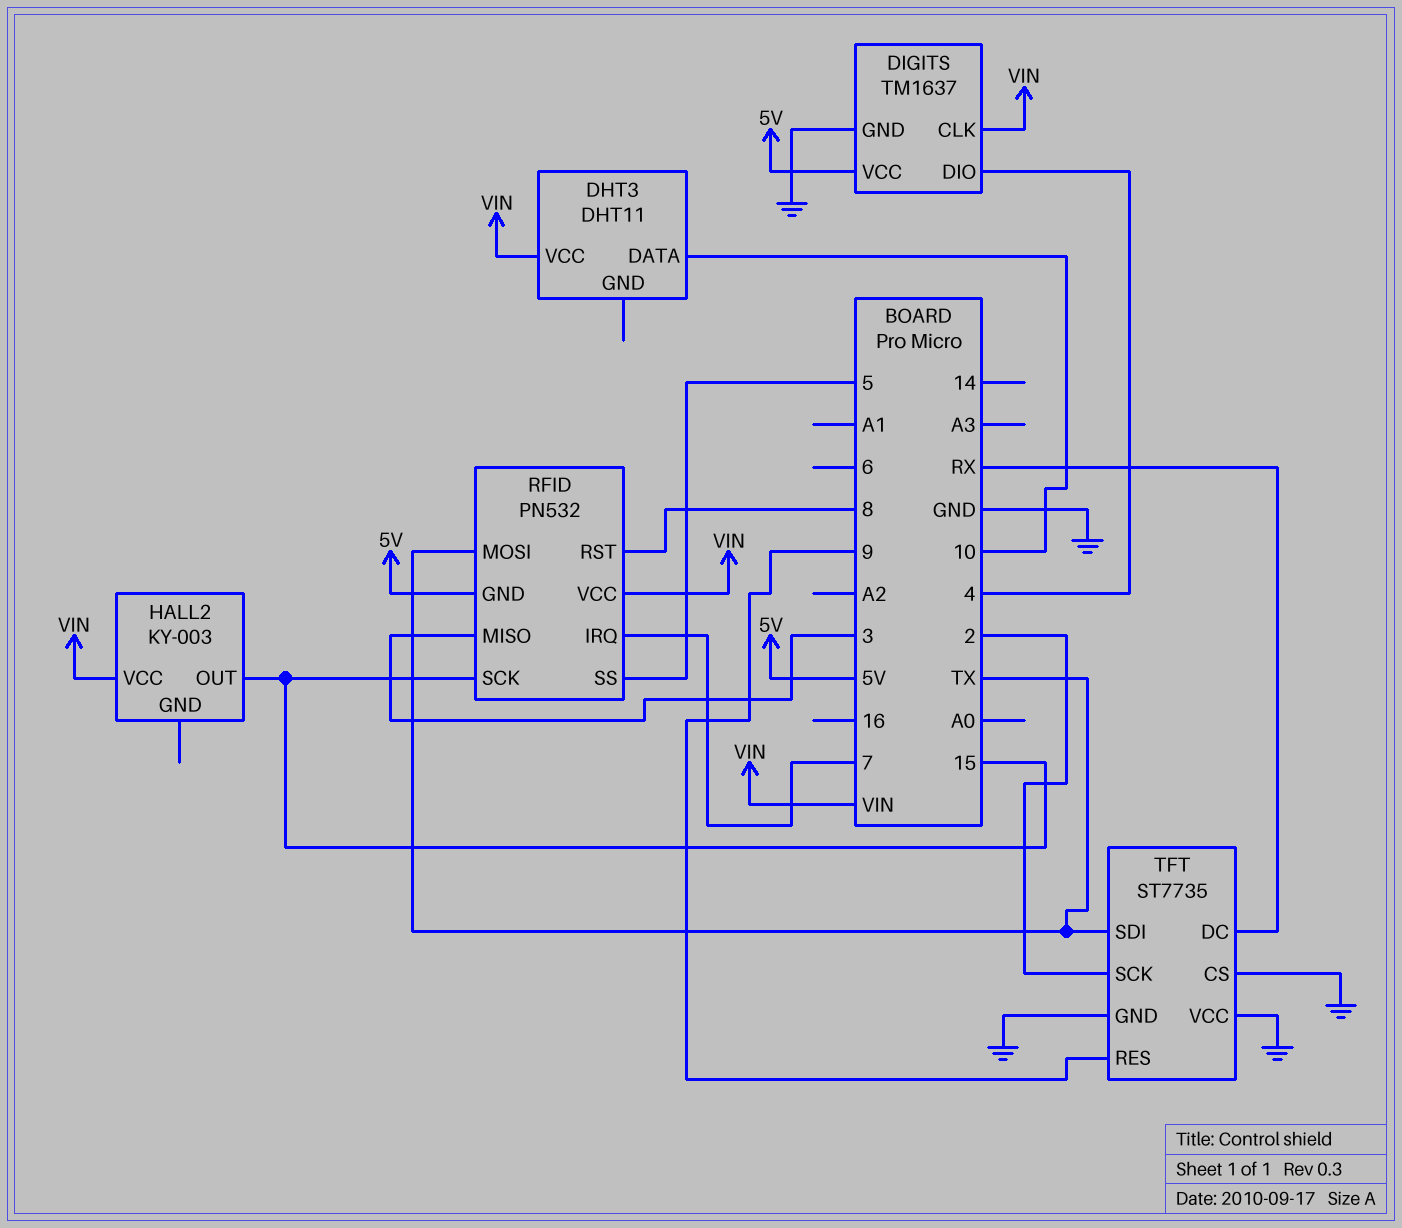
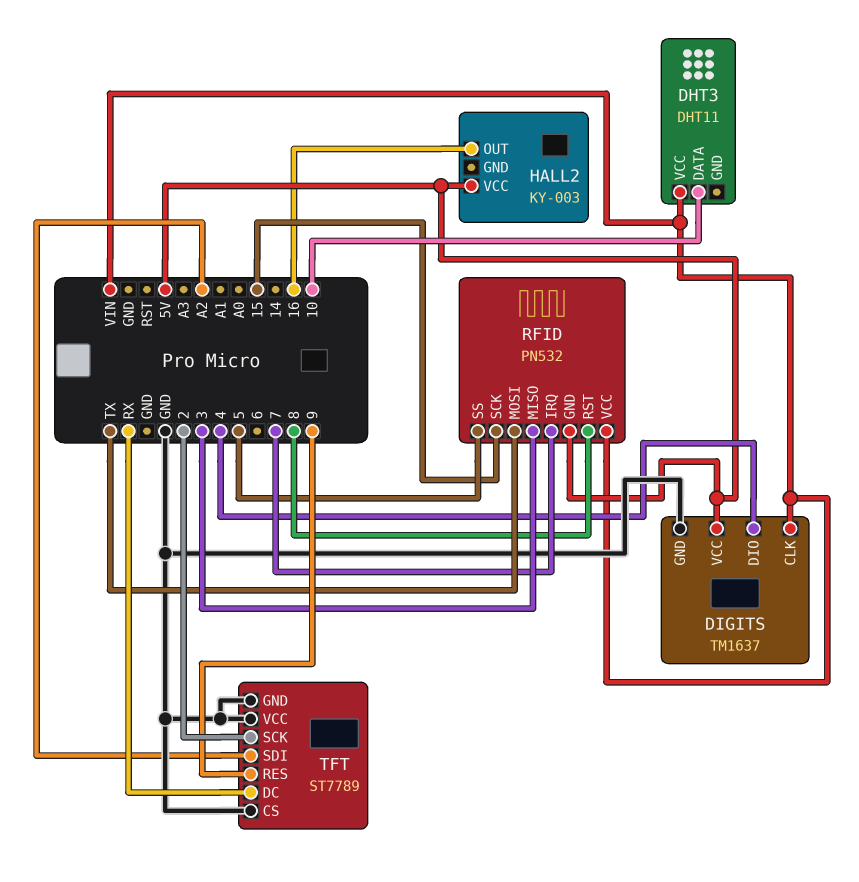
HALL2 pin OUT: 15 -> 16
HALL2 pin VCC: VIN -> 5V
TFT: ST7735 -> ST7789
TFT pin SDI: TX -> A2

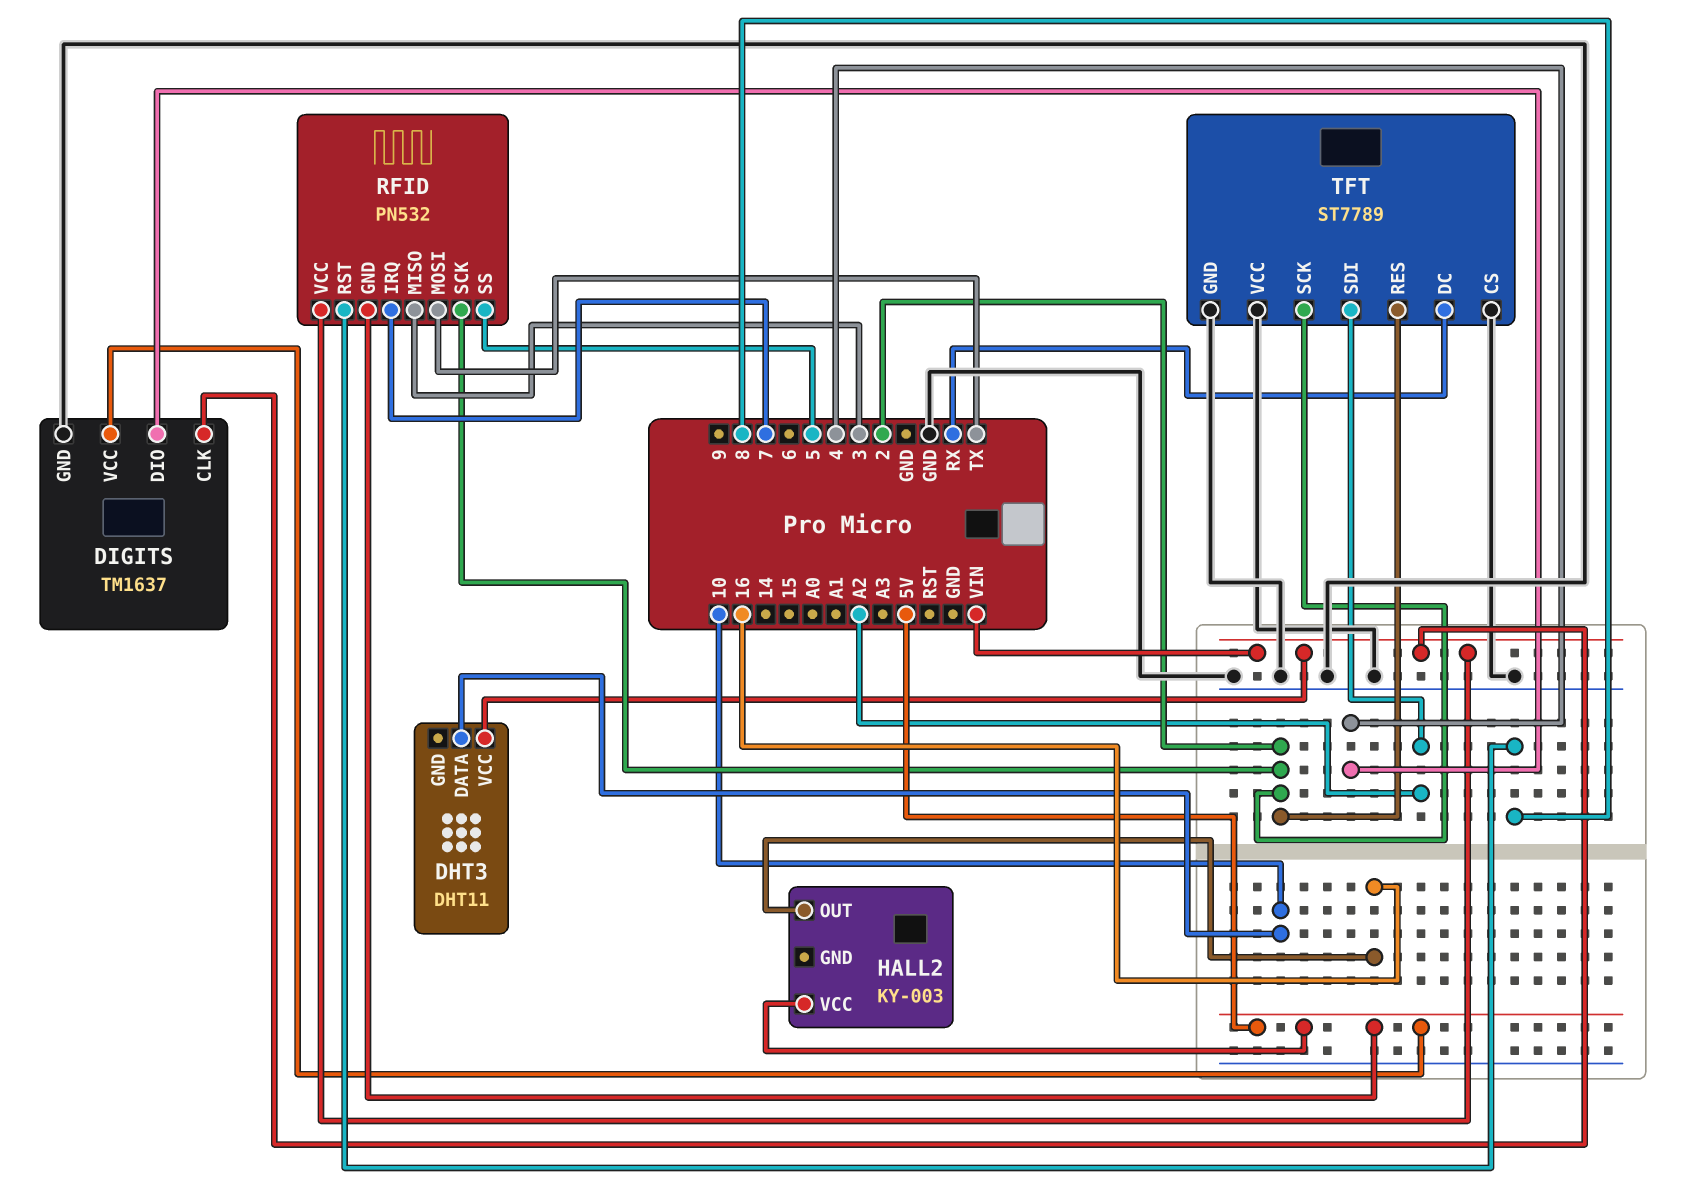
RFID pin SCK: 15 -> 2
TFT pin RES: 9 -> 2

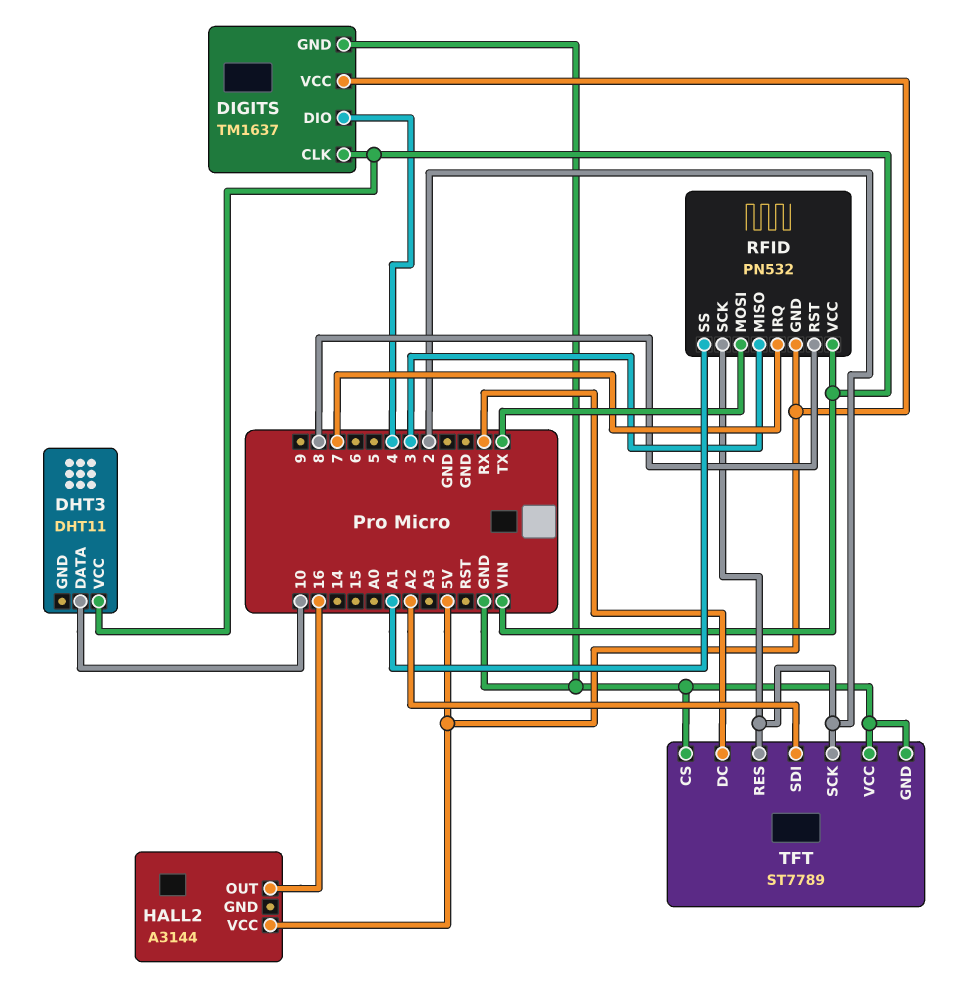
HALL2: KY-003 -> A3144
RFID pin SS: 5 -> A1

